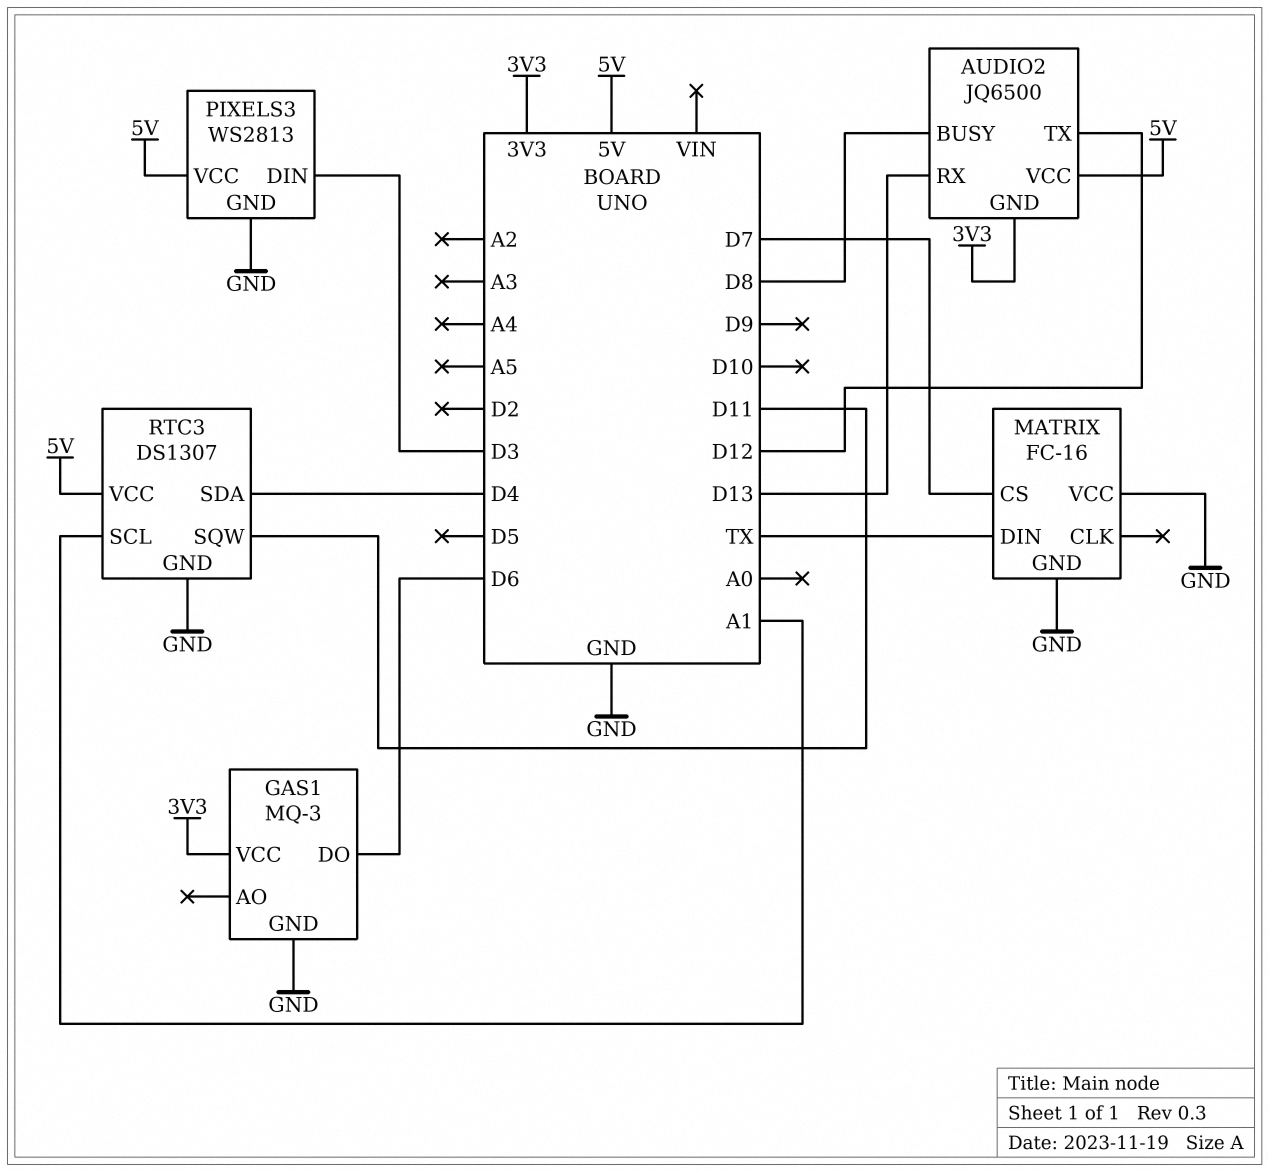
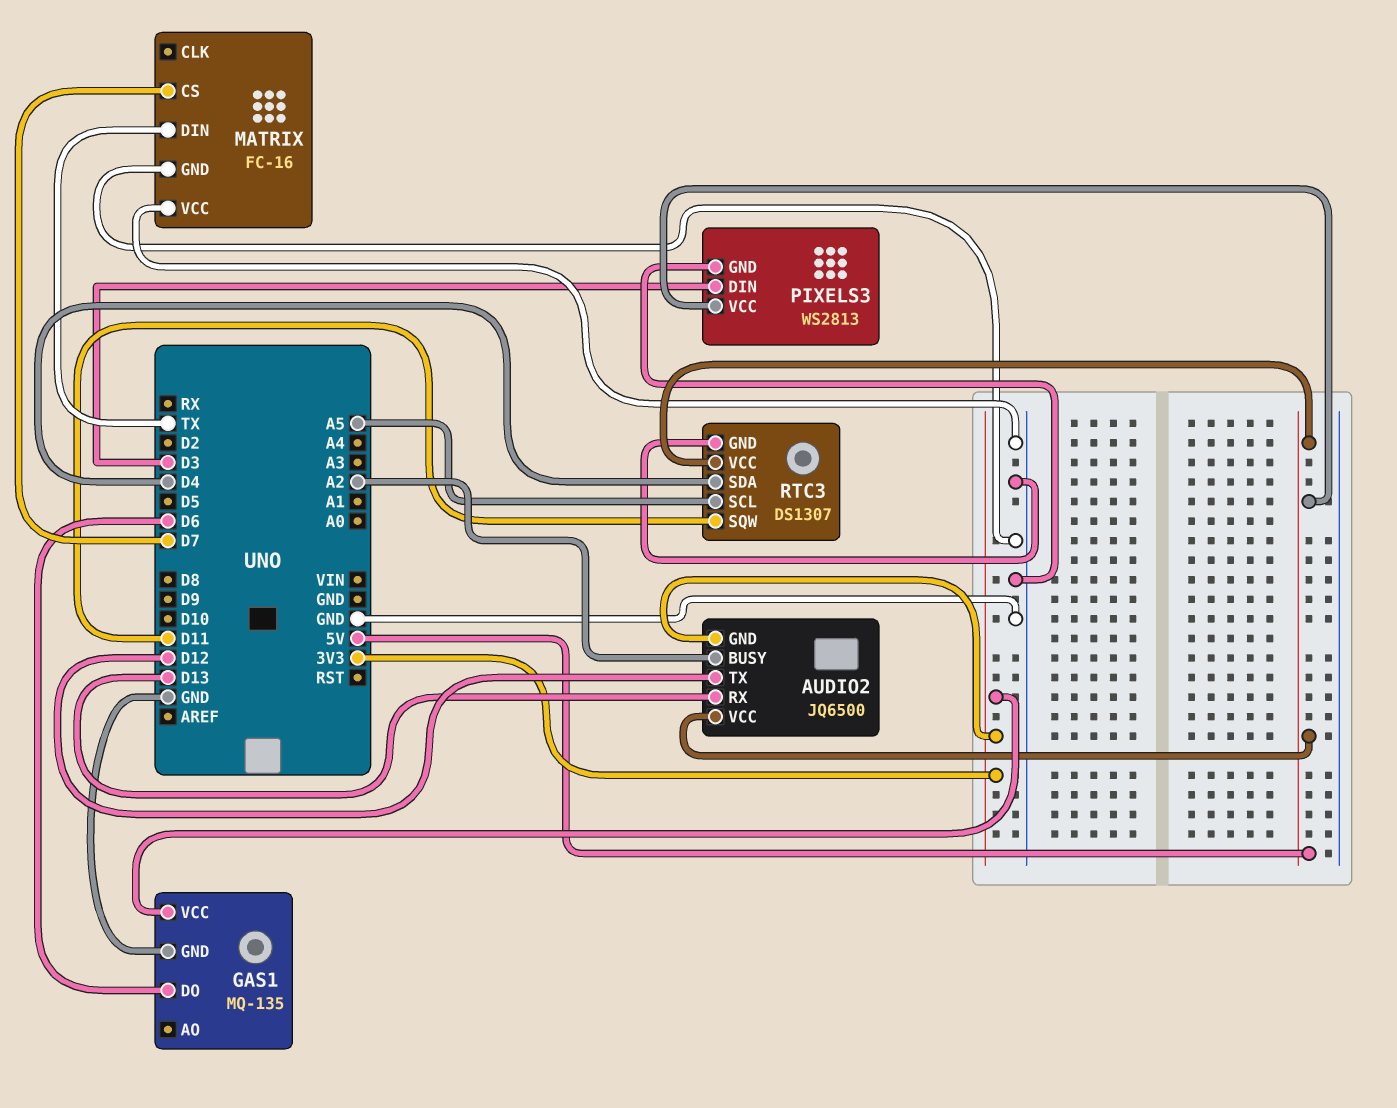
AUDIO2 pin BUSY: D8 -> A2
GAS1: MQ-3 -> MQ-135
RTC3 pin SCL: A1 -> A5

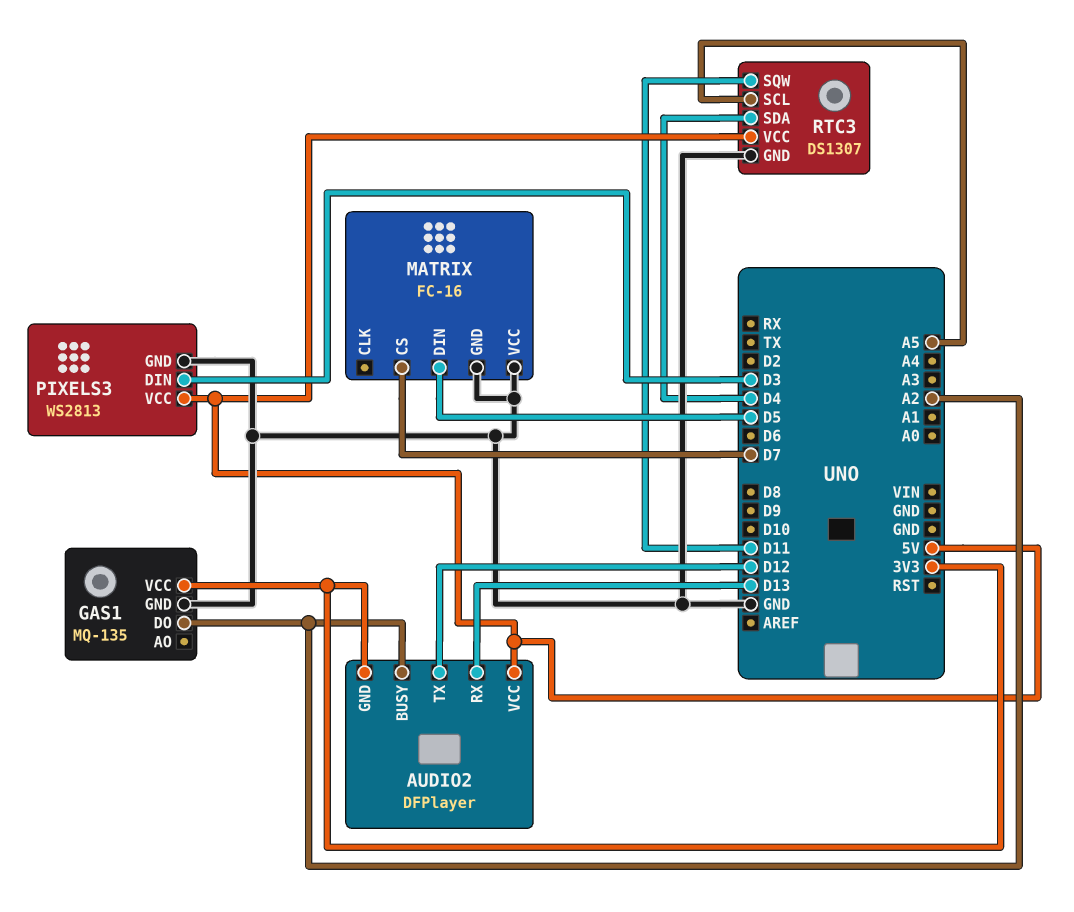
AUDIO2: JQ6500 -> DFPlayer
GAS1 pin DO: D6 -> A2
MATRIX pin DIN: TX -> D5

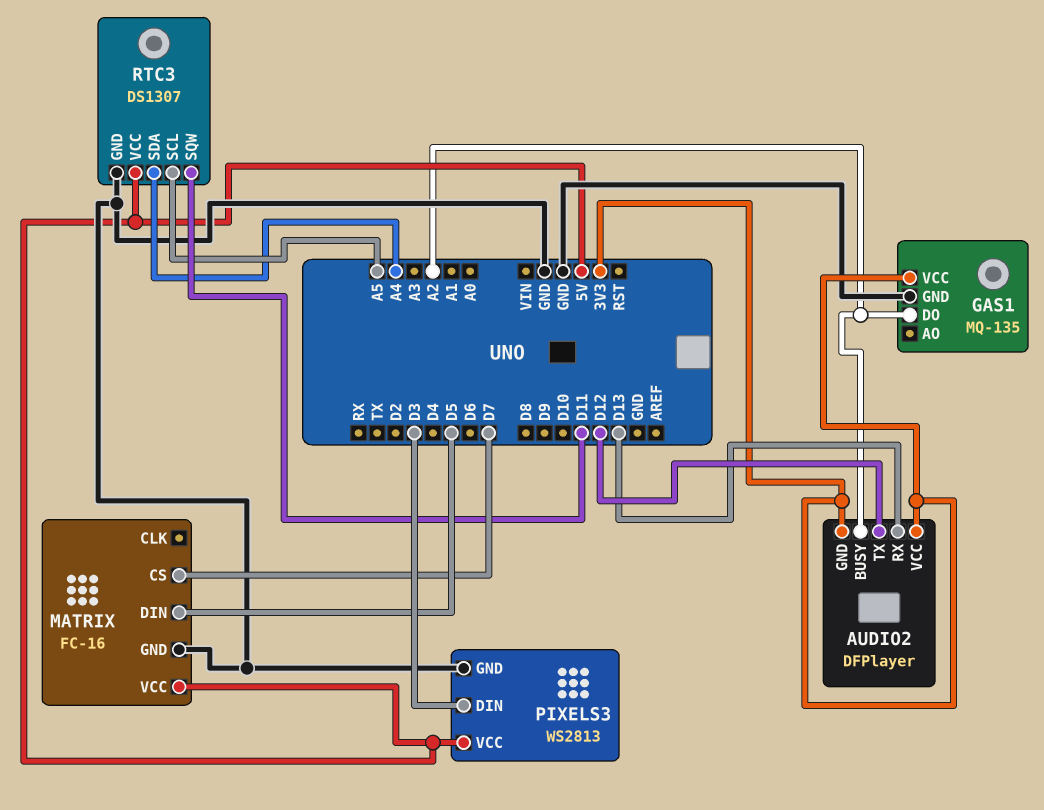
AUDIO2 pin VCC: 5V -> 3V3
MATRIX pin VCC: GND -> 5V
RTC3 pin SDA: D4 -> A4

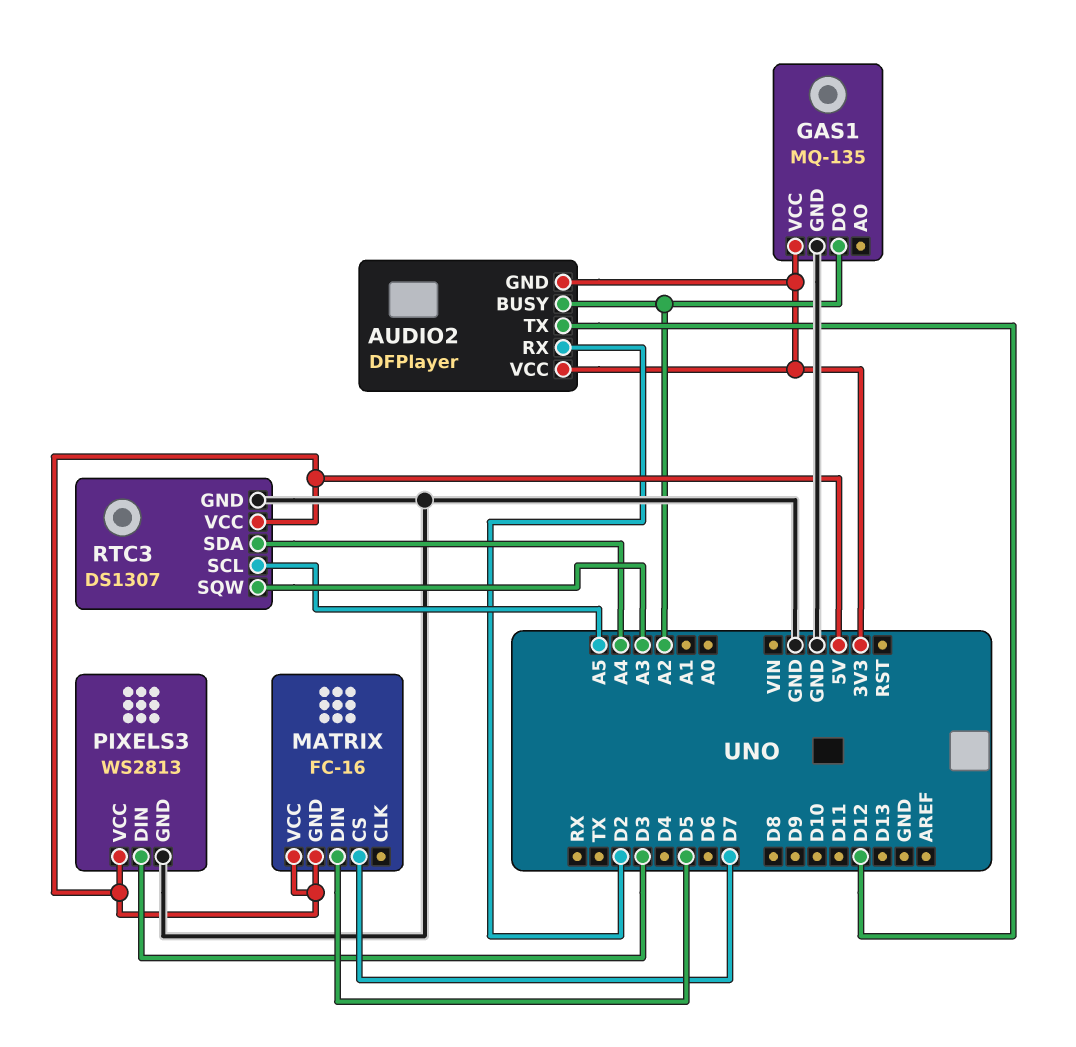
AUDIO2 pin RX: D13 -> D2
MATRIX pin GND: GND -> 5V
RTC3 pin SQW: D11 -> A3

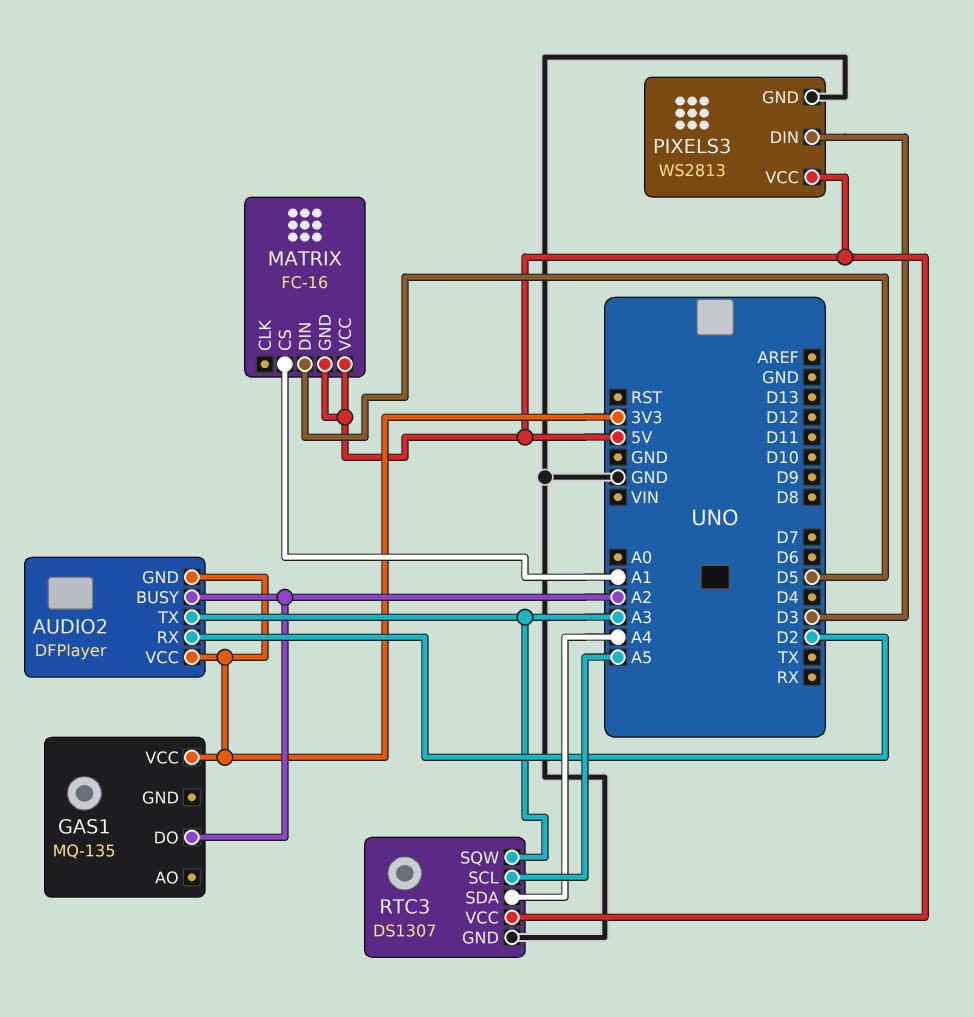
AUDIO2 pin TX: D12 -> A3
GAS1 pin GND: GND -> none
MATRIX pin CS: D7 -> A1

